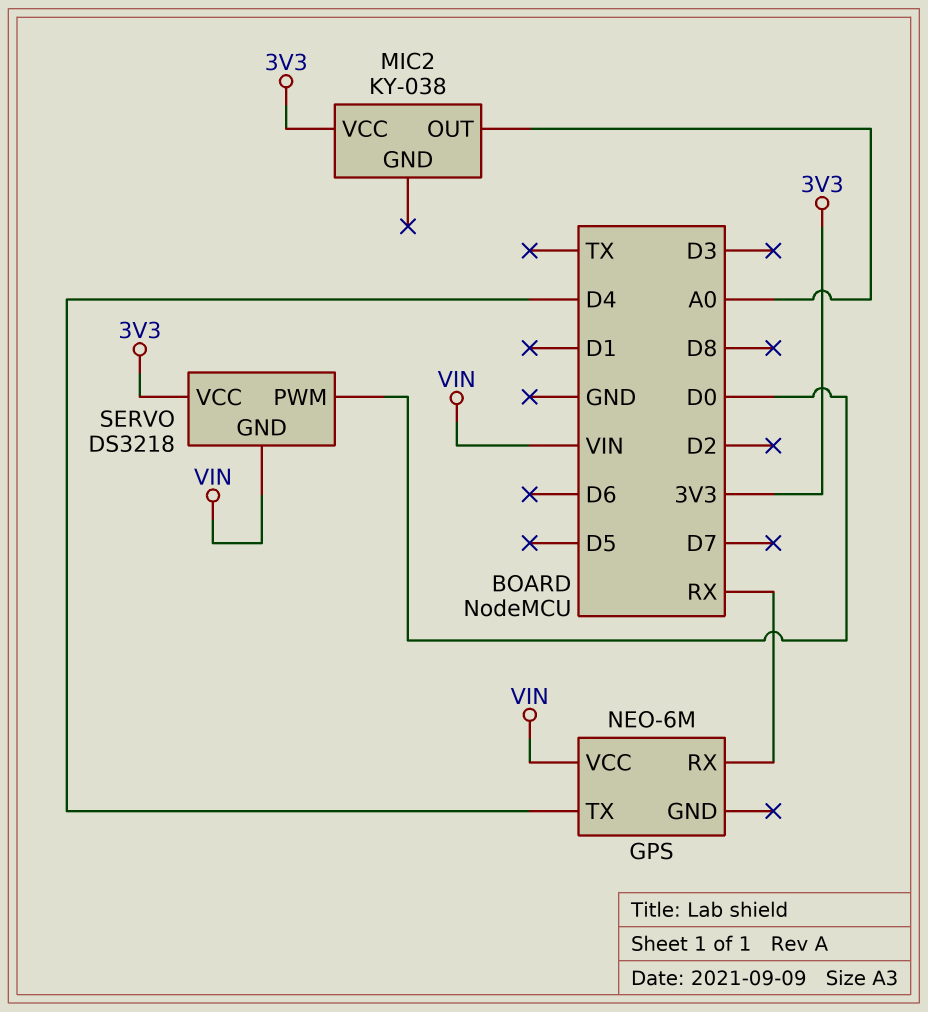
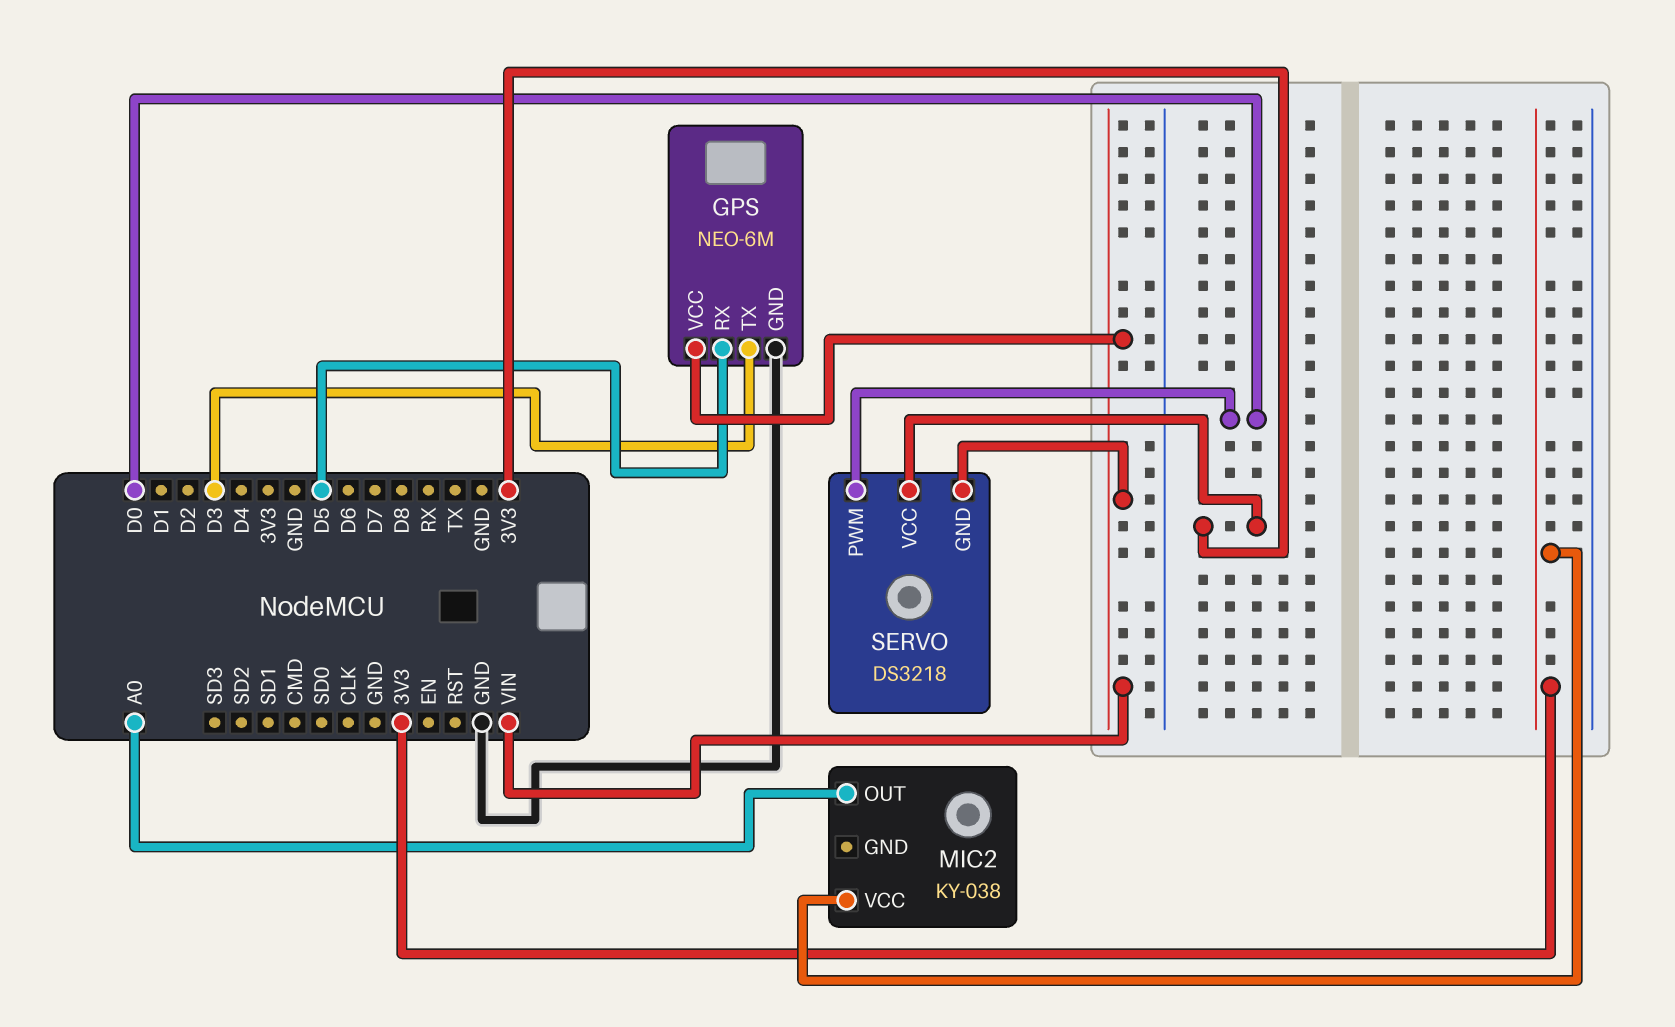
GPS pin GND: none -> GND
GPS pin RX: RX -> D5
GPS pin TX: D4 -> D3

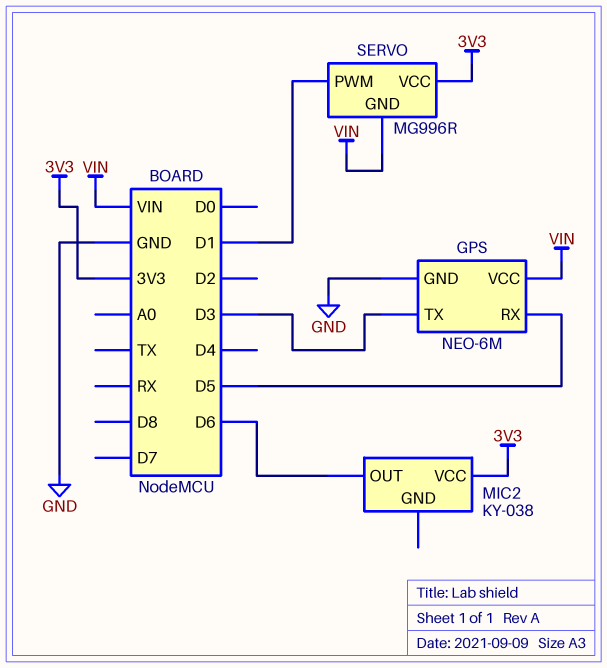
MIC2 pin OUT: A0 -> D6
SERVO: DS3218 -> MG996R
SERVO pin PWM: D0 -> D1

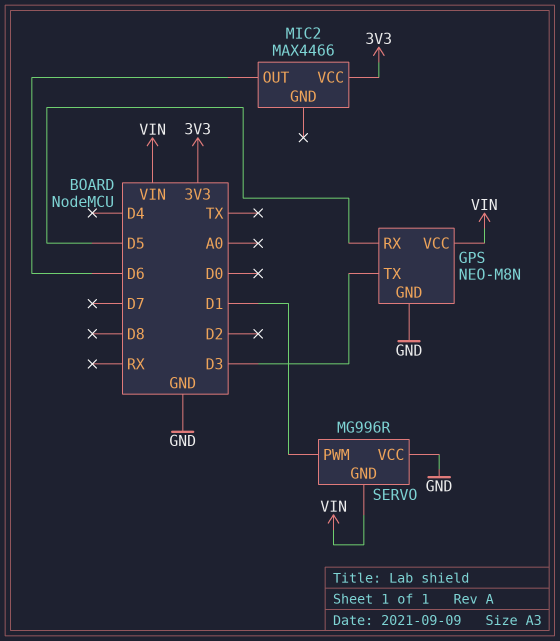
GPS: NEO-6M -> NEO-M8N
MIC2: KY-038 -> MAX4466
SERVO pin VCC: 3V3 -> GND

